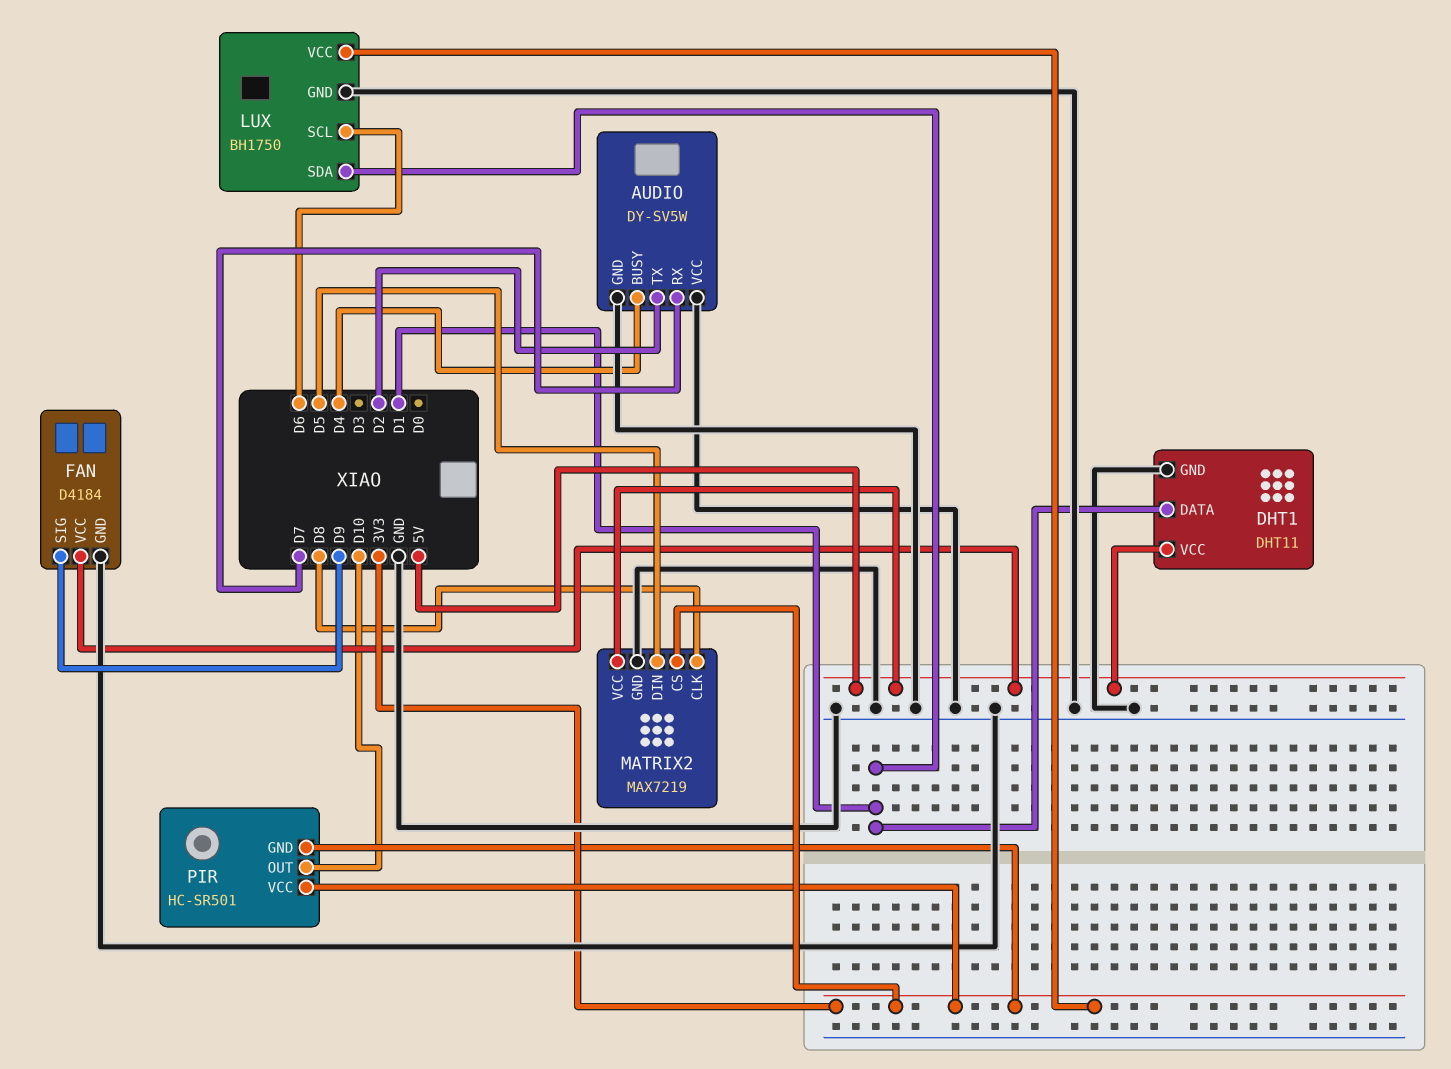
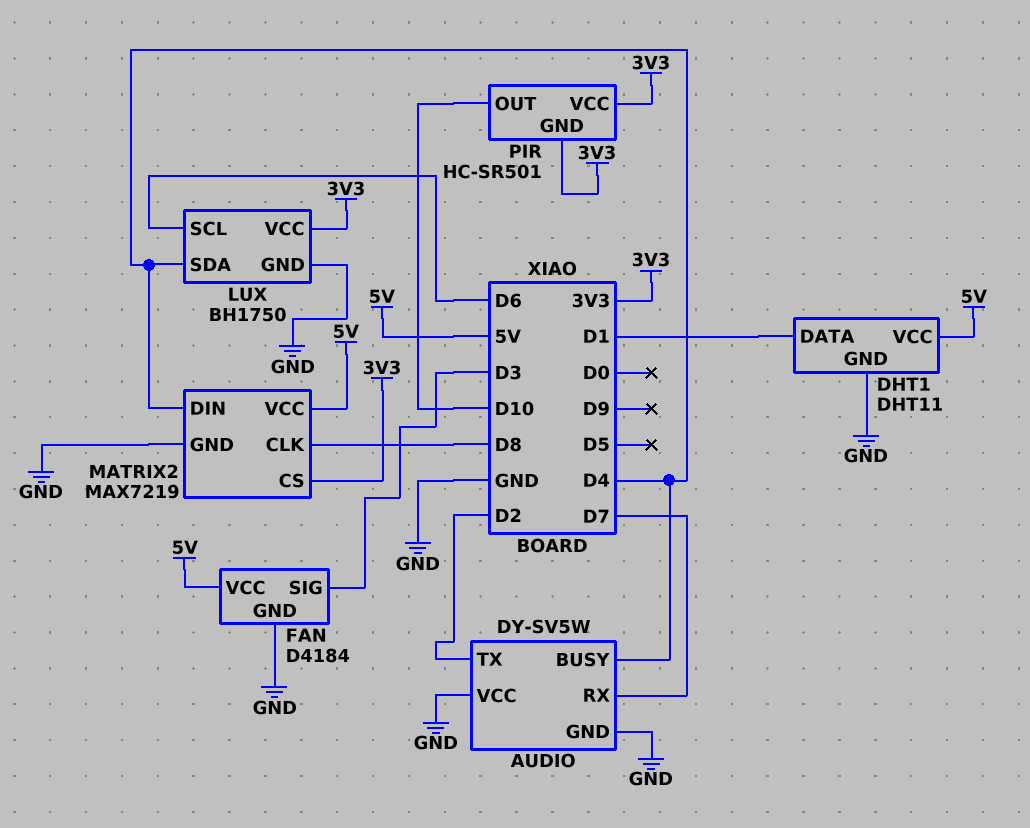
FAN pin SIG: D9 -> D3
LUX pin SDA: D1 -> D4
MATRIX2 pin DIN: D5 -> D4

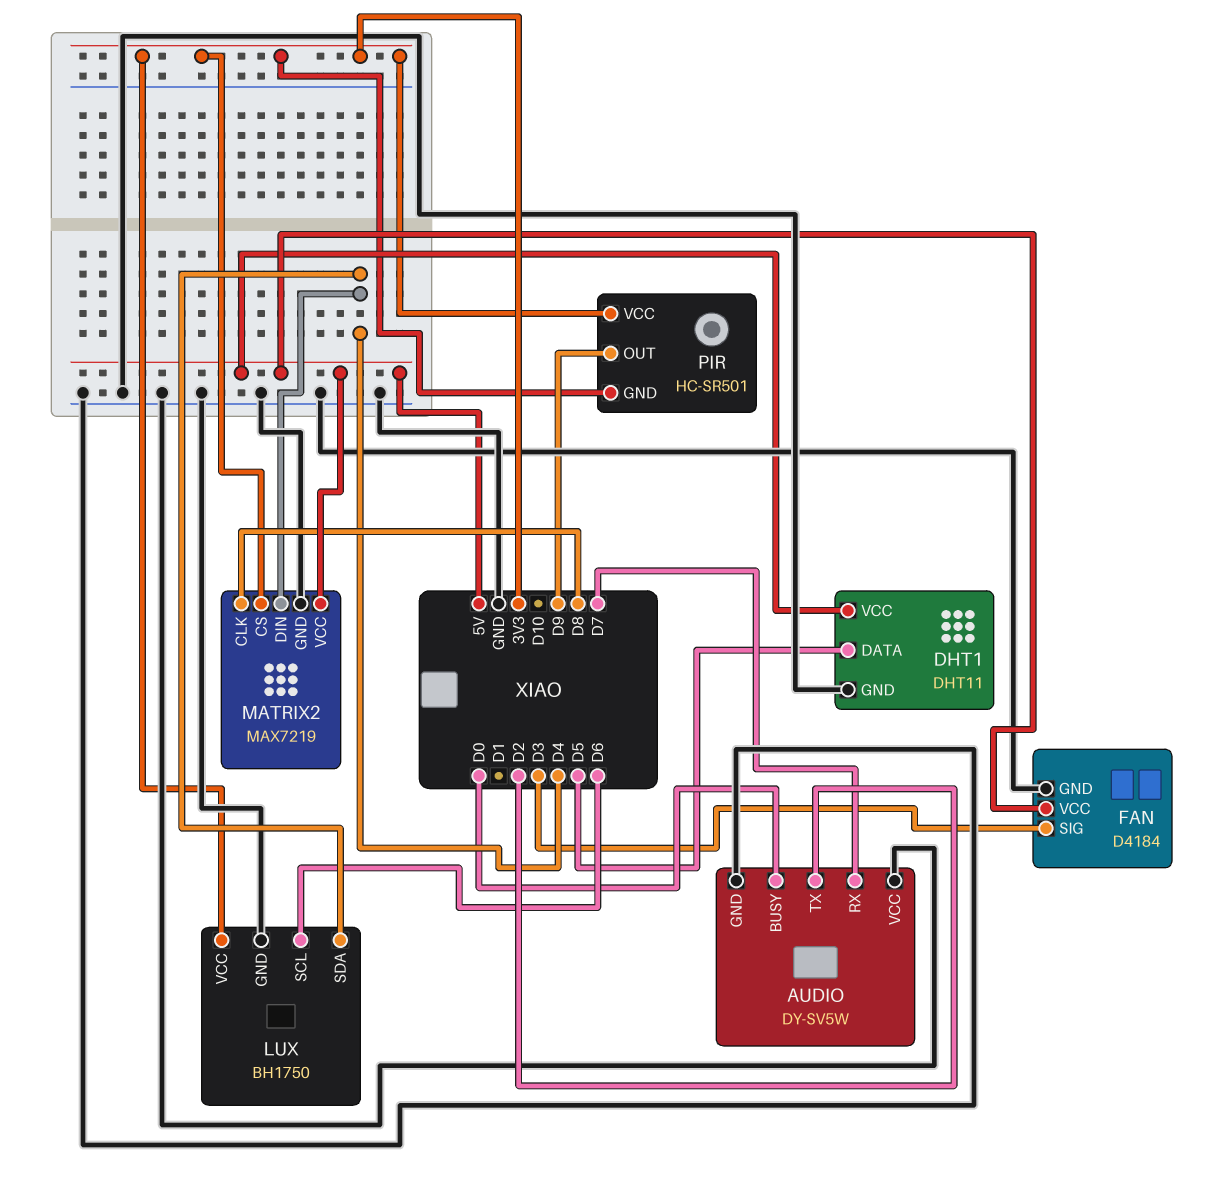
AUDIO pin BUSY: D4 -> D0
DHT1 pin DATA: D1 -> D5
PIR pin OUT: D10 -> D9

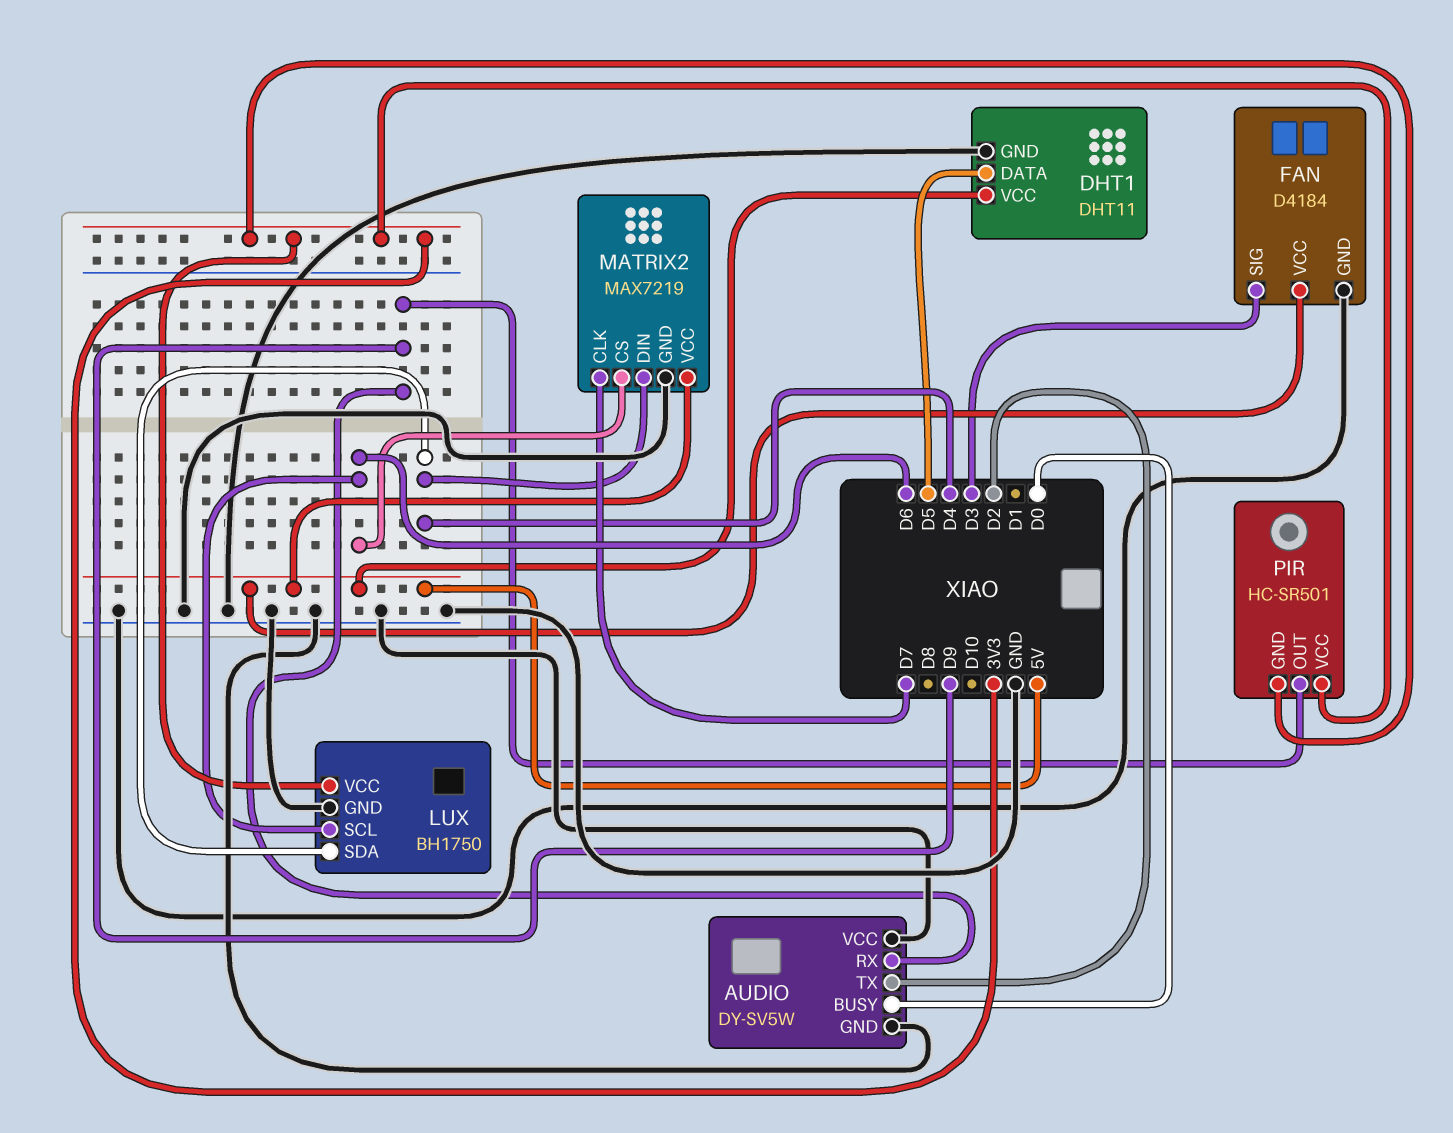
AUDIO pin RX: D7 -> D9
MATRIX2 pin CLK: D8 -> D7
MATRIX2 pin CS: 3V3 -> D6

